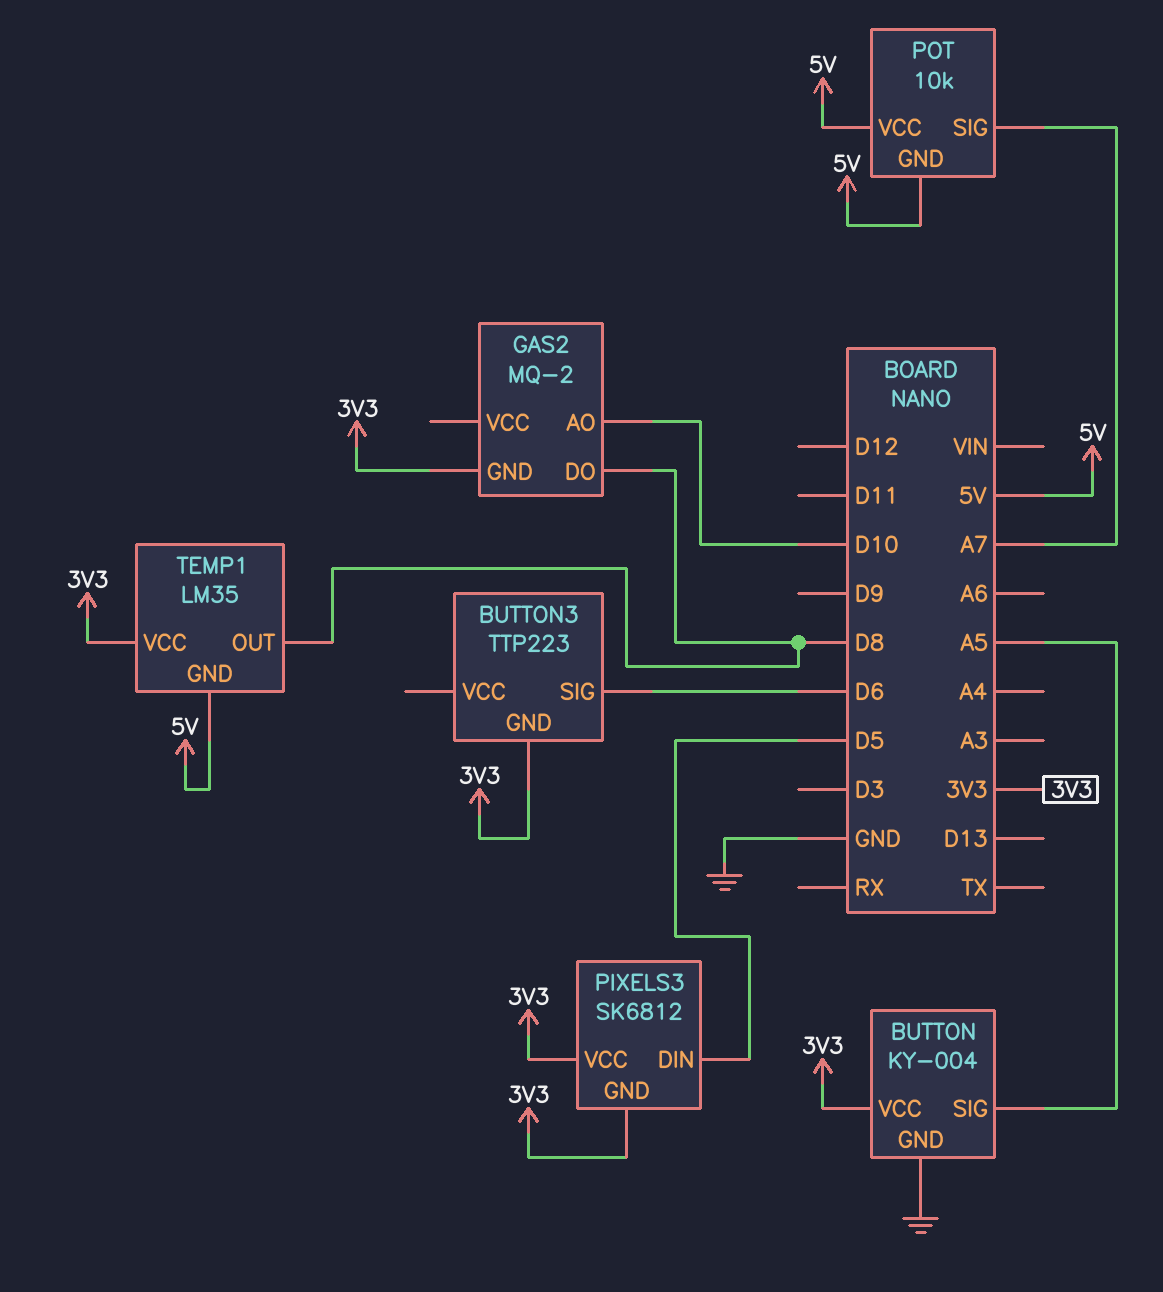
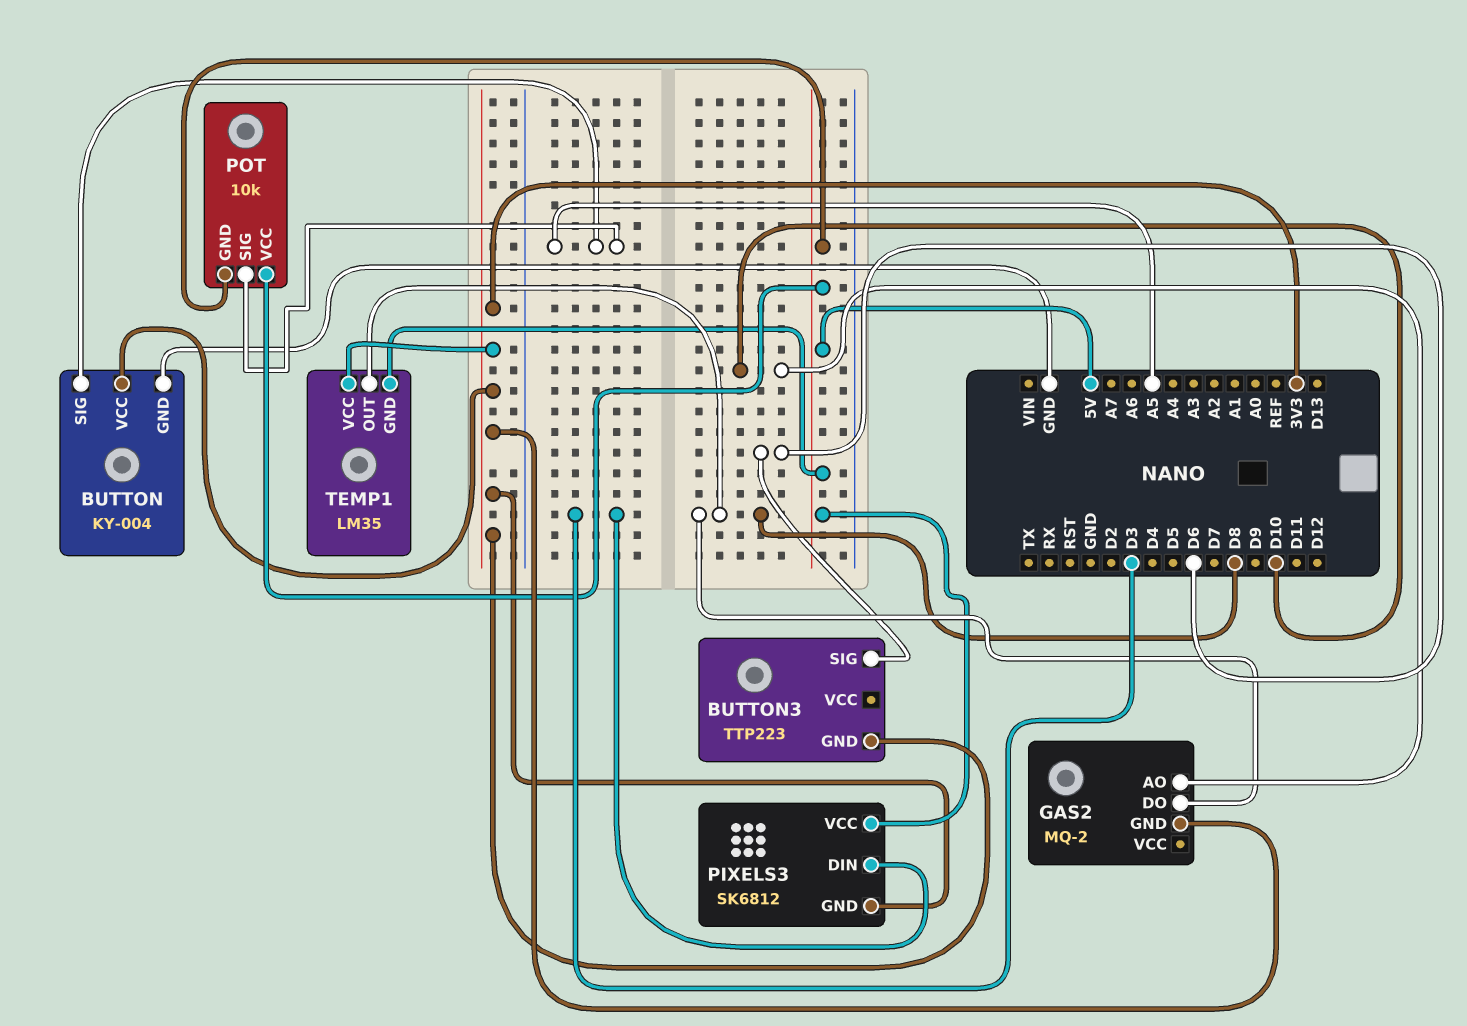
PIXELS3 pin DIN: D5 -> D3
PIXELS3 pin VCC: 3V3 -> 5V
POT pin SIG: A7 -> A5

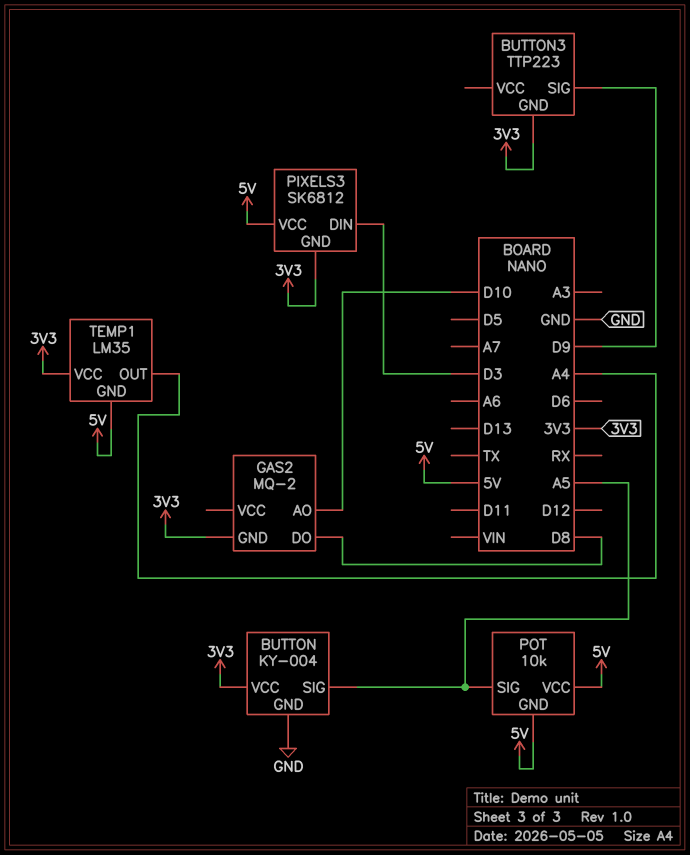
BUTTON3 pin SIG: D6 -> D9
TEMP1 pin OUT: D8 -> A4

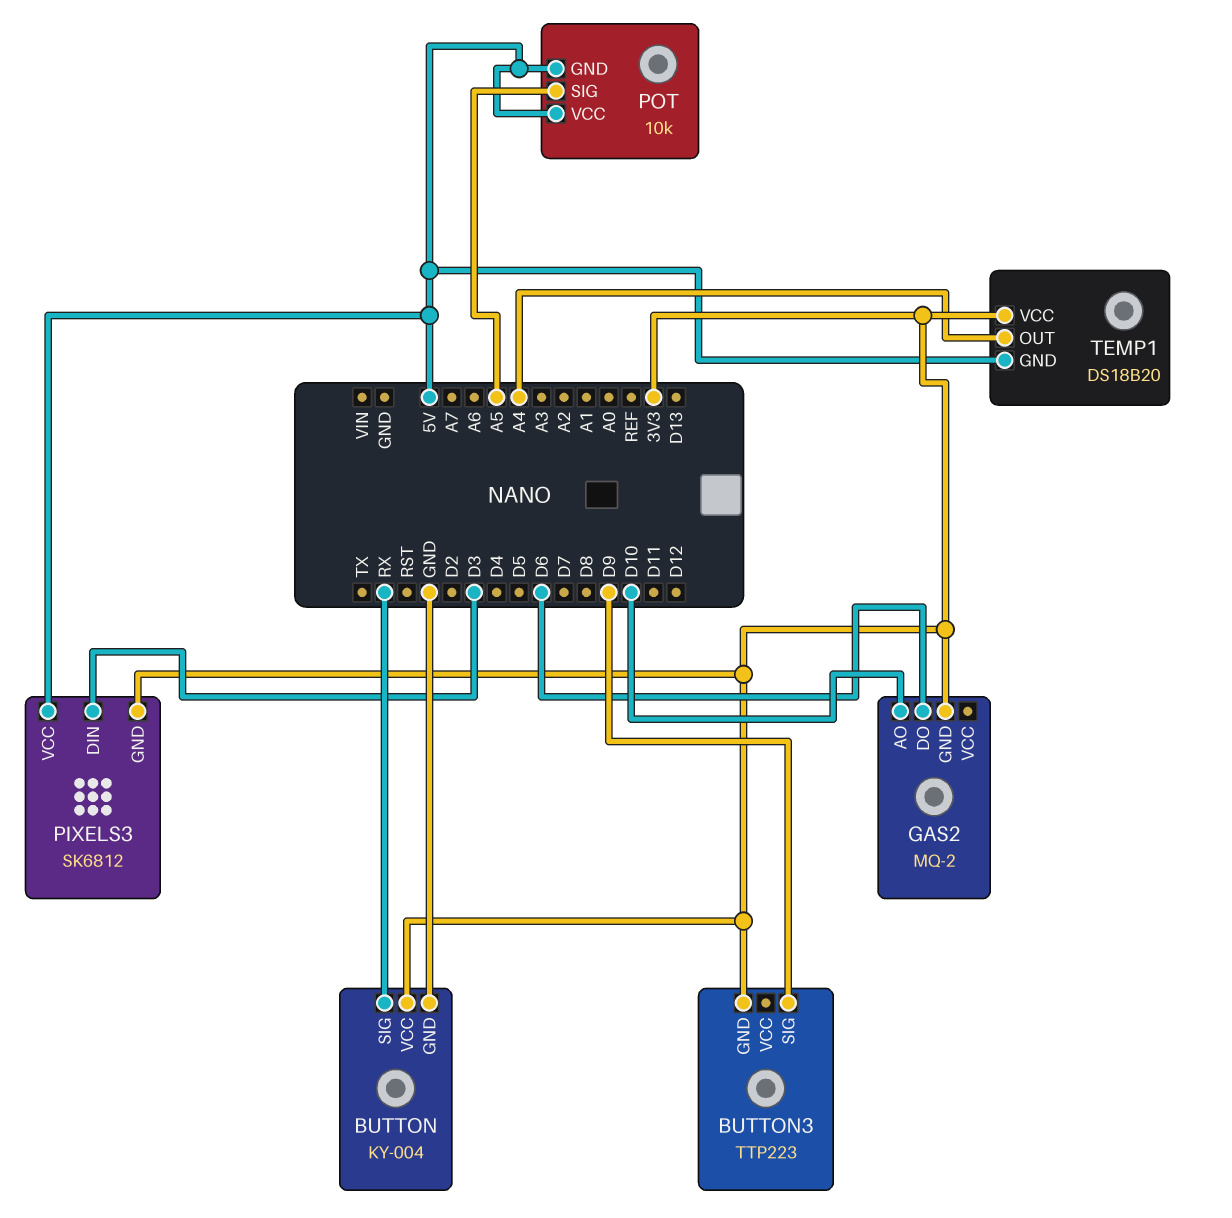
BUTTON pin SIG: A5 -> RX
GAS2 pin DO: D8 -> D6
TEMP1: LM35 -> DS18B20

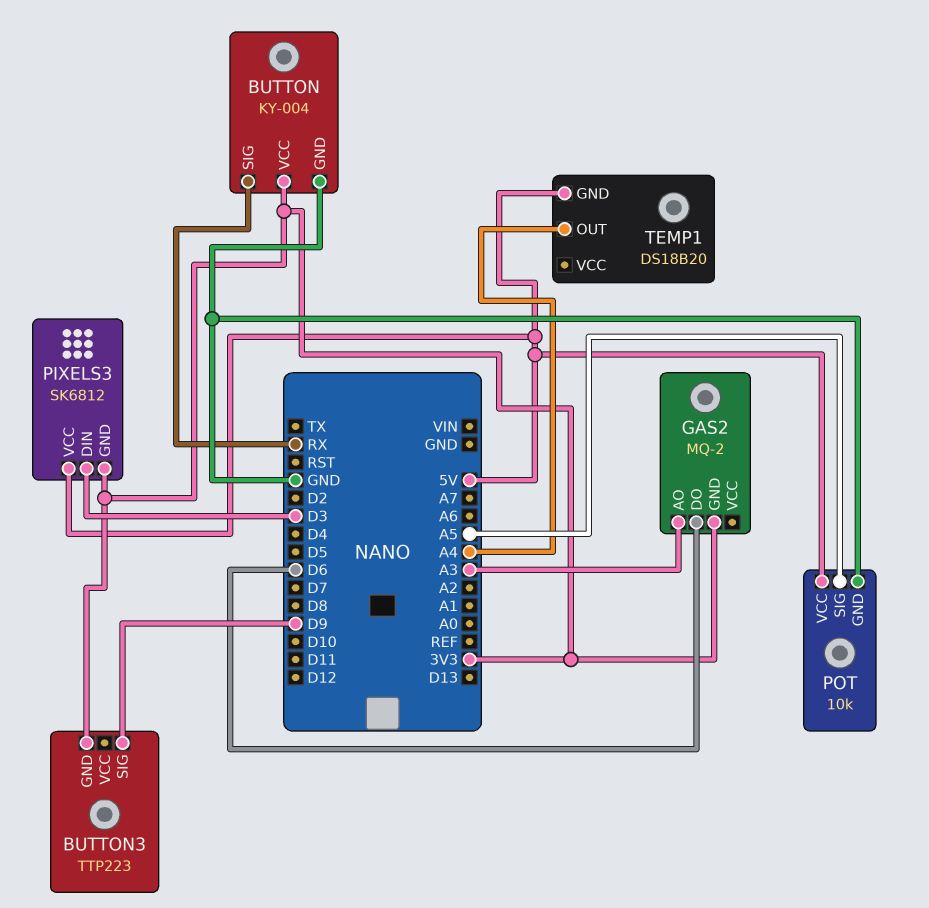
GAS2 pin AO: D10 -> A3
POT pin GND: 5V -> GND
TEMP1 pin VCC: 3V3 -> none

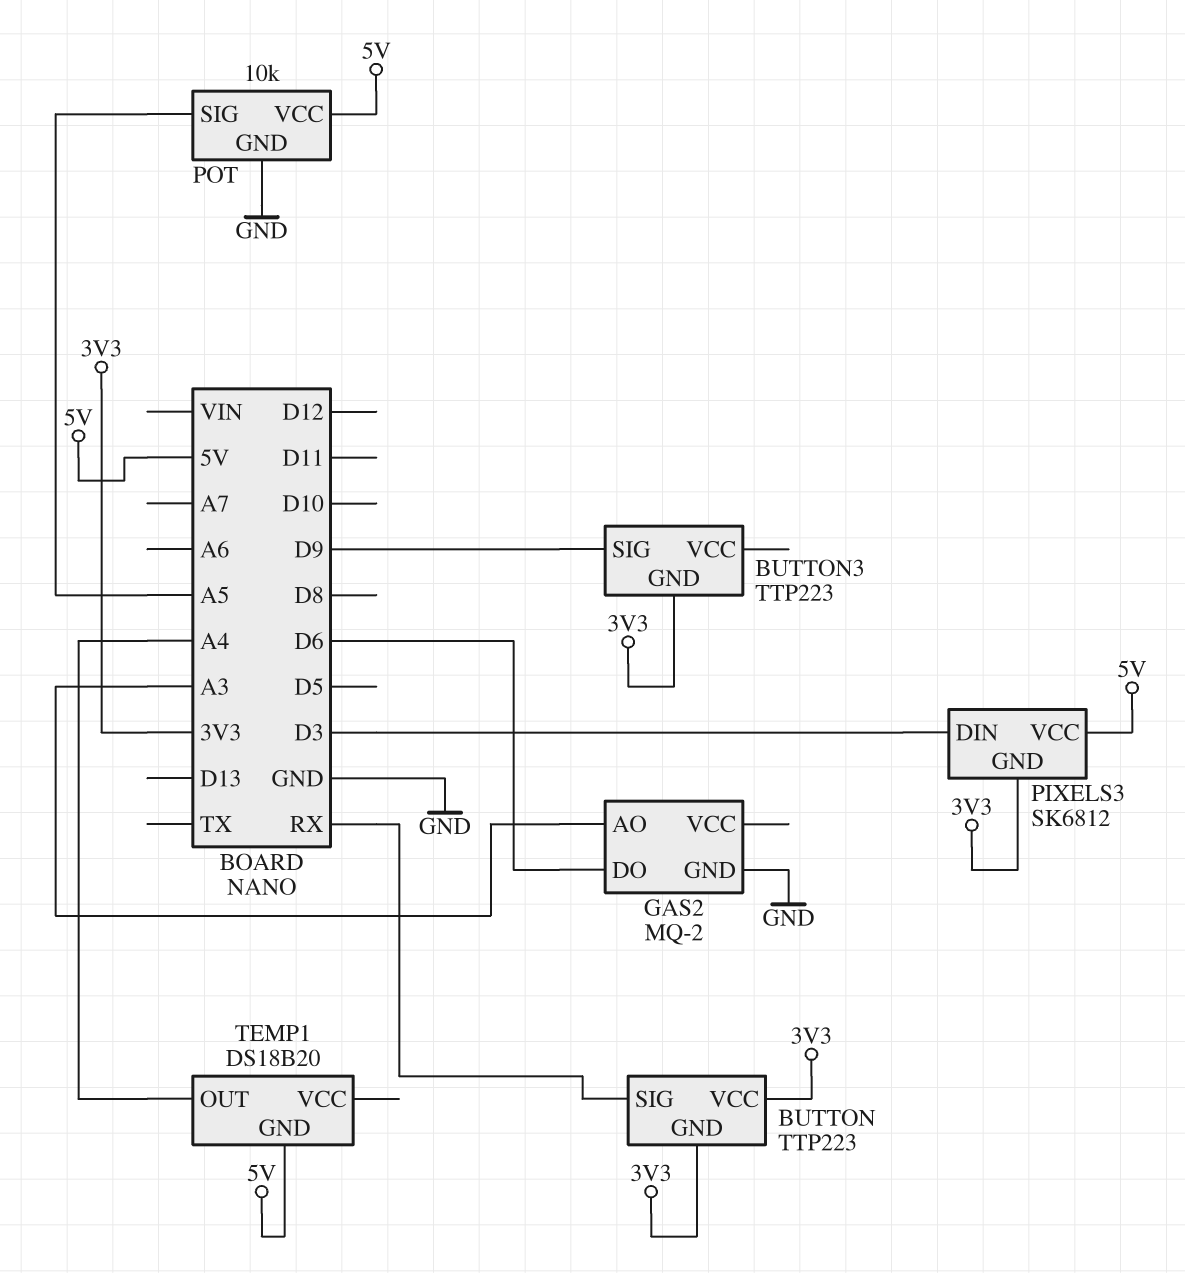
BUTTON: KY-004 -> TTP223
BUTTON pin GND: GND -> 3V3
GAS2 pin GND: 3V3 -> GND

